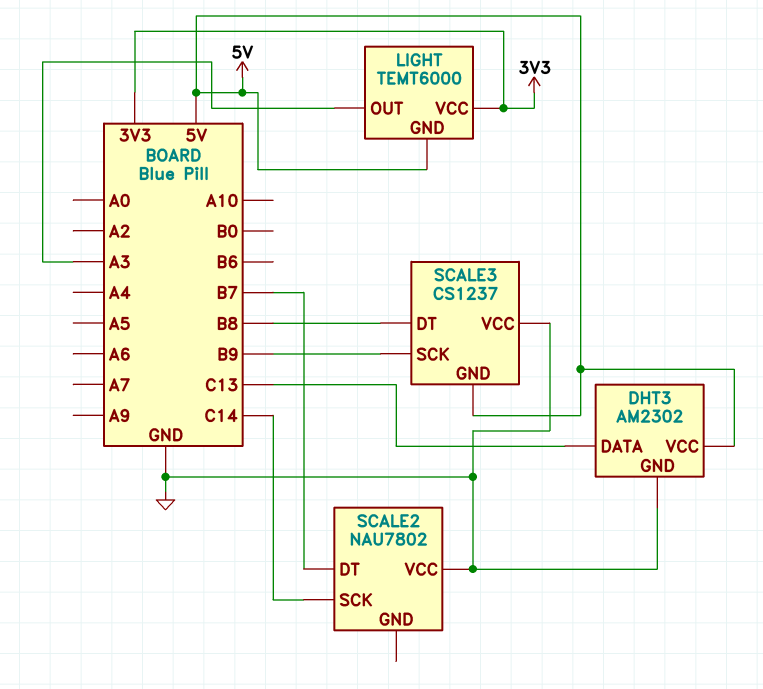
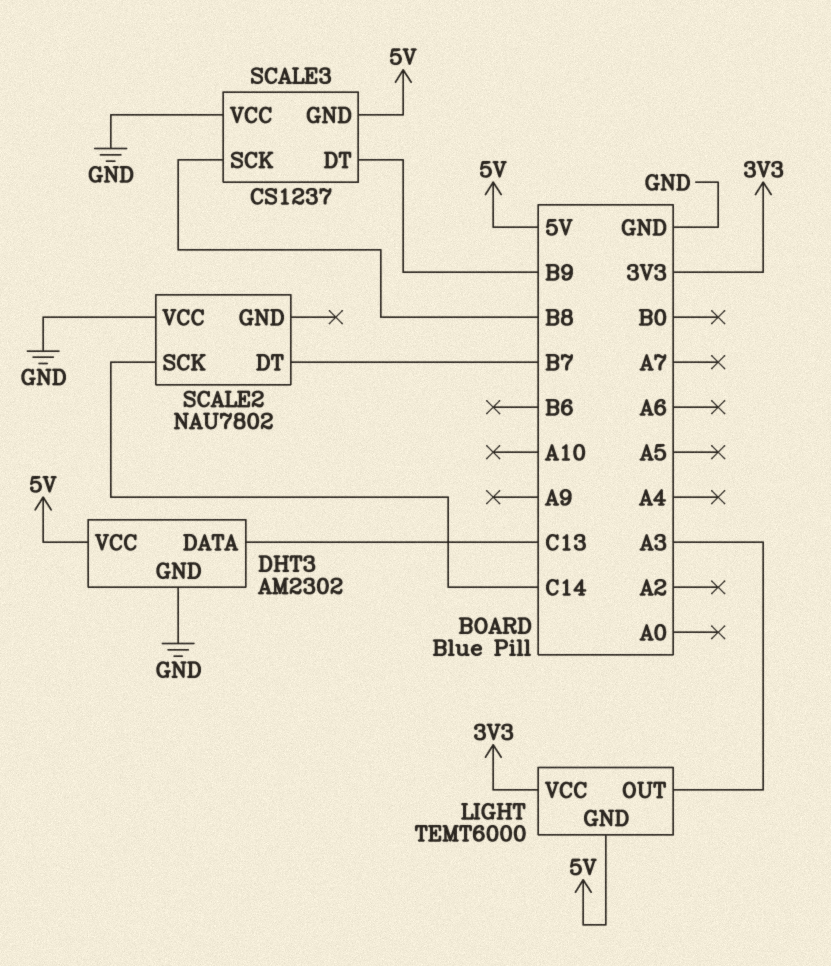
SCALE3 pin DT: B8 -> B9
SCALE3 pin SCK: B9 -> B8

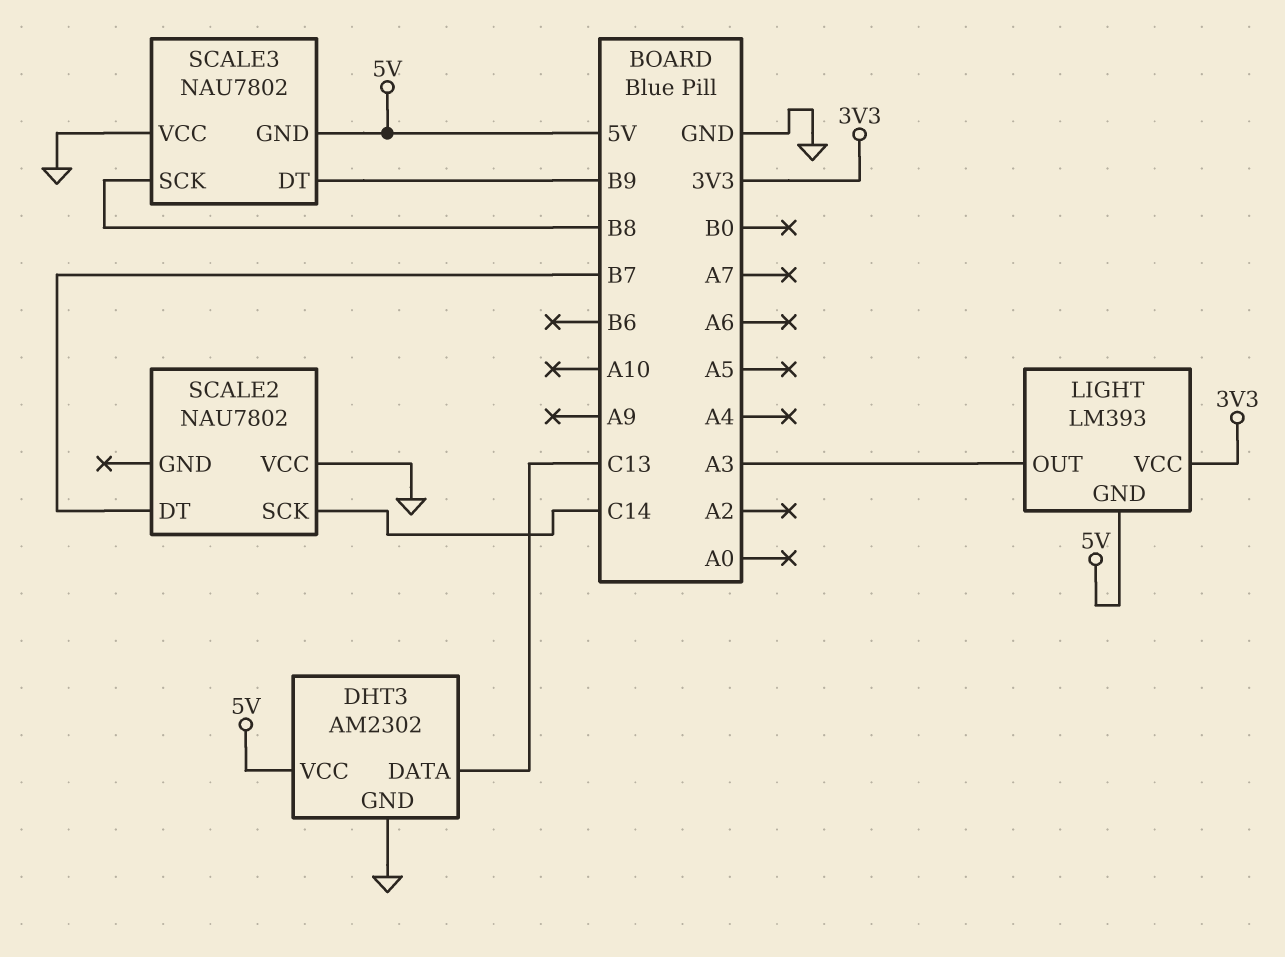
LIGHT: TEMT6000 -> LM393
SCALE3: CS1237 -> NAU7802

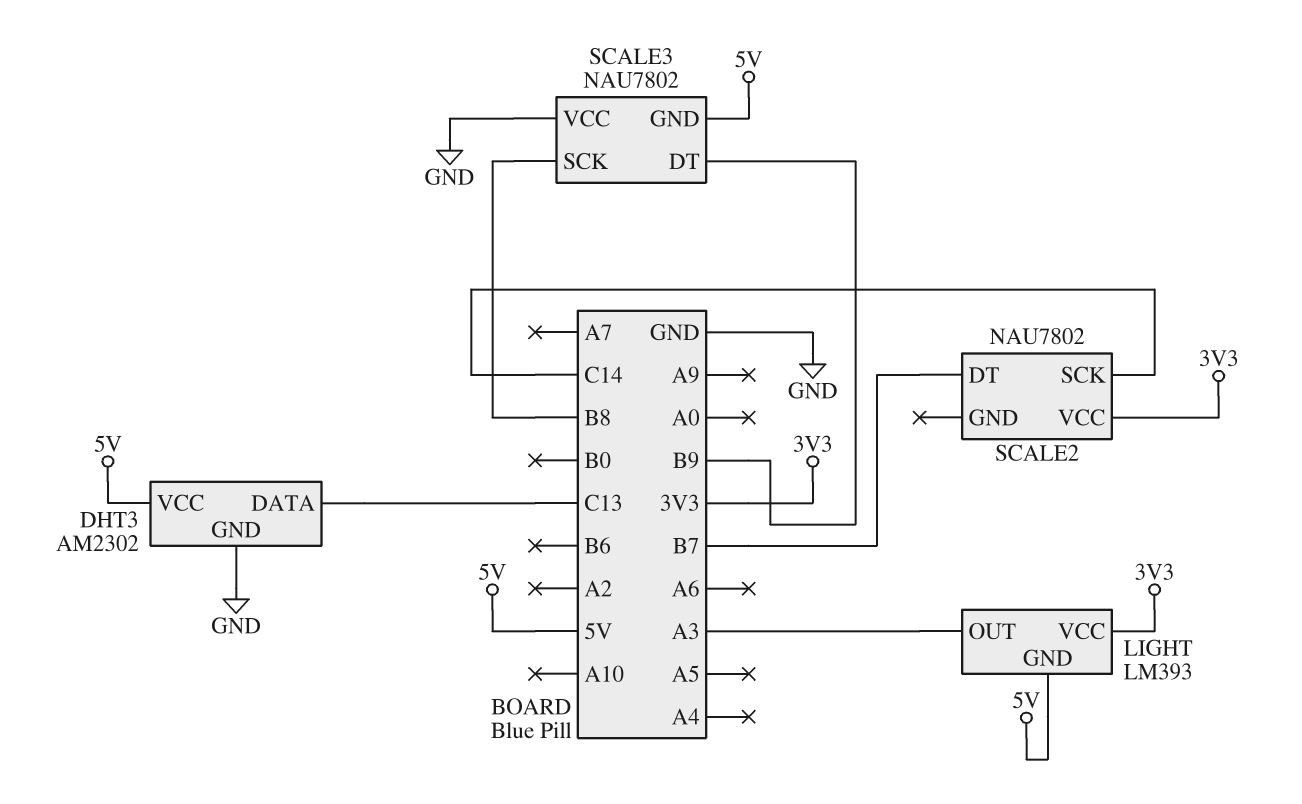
SCALE2 pin VCC: GND -> 3V3

